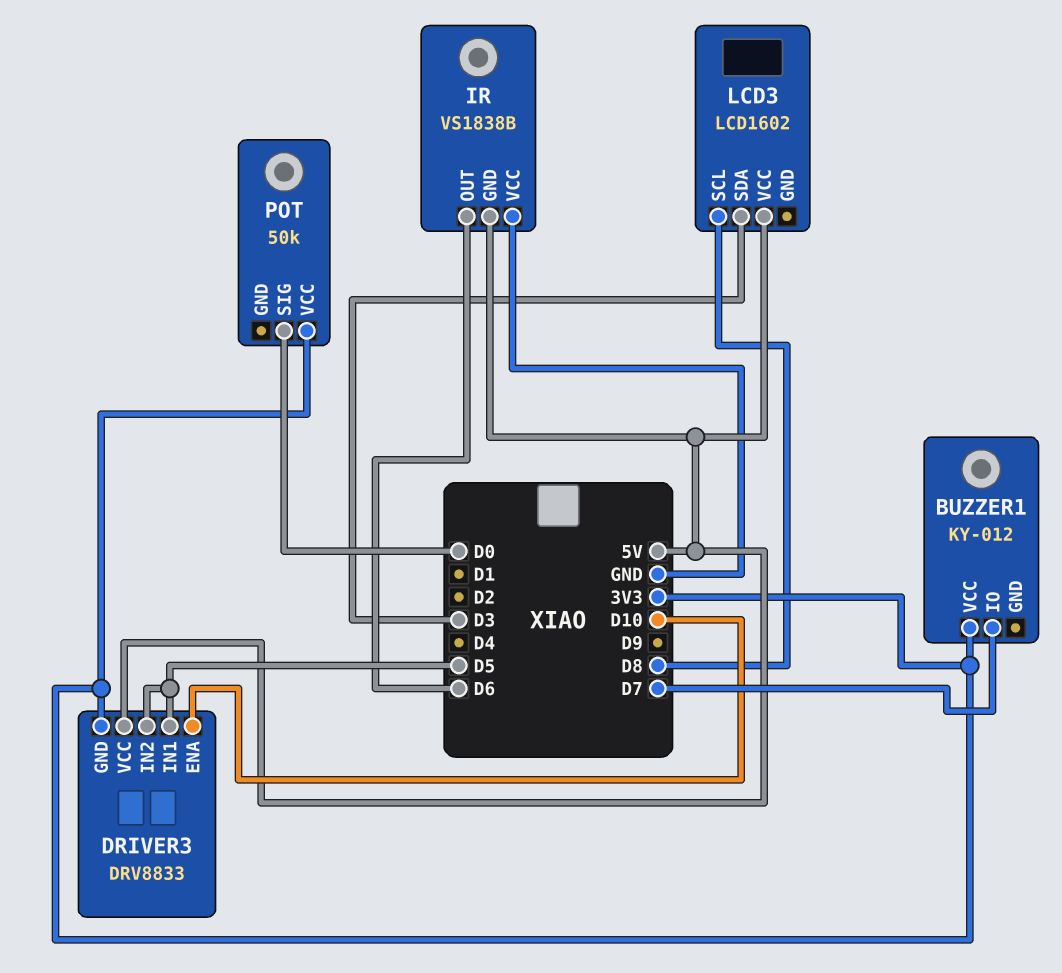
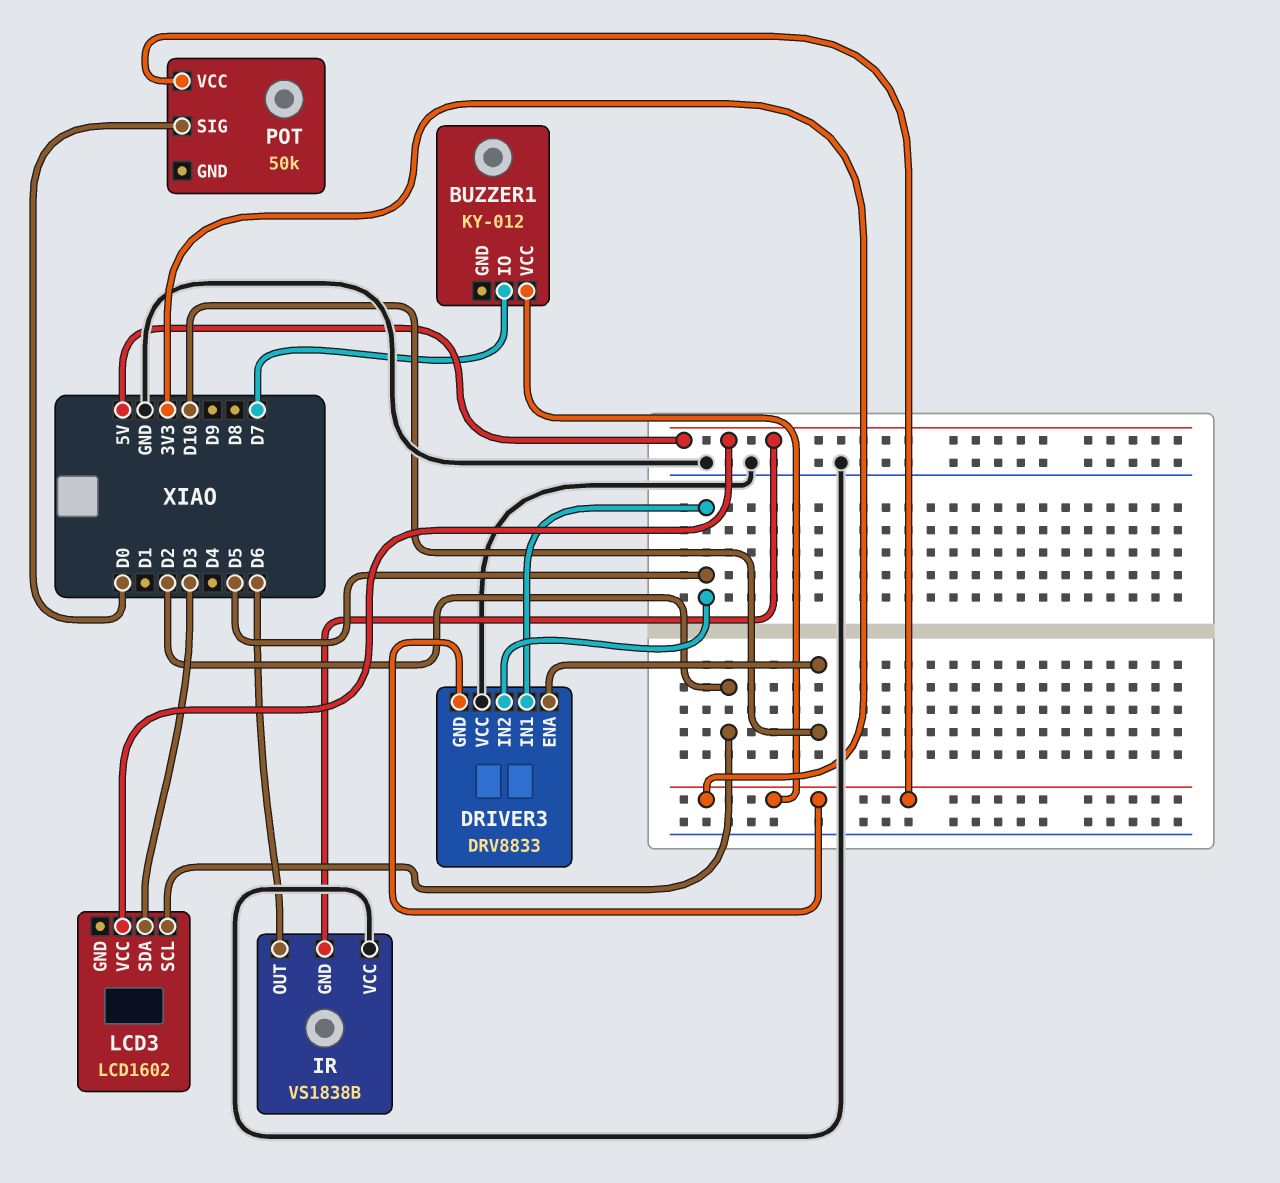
DRIVER3 pin VCC: 5V -> GND
LCD3 pin SCL: D8 -> D2

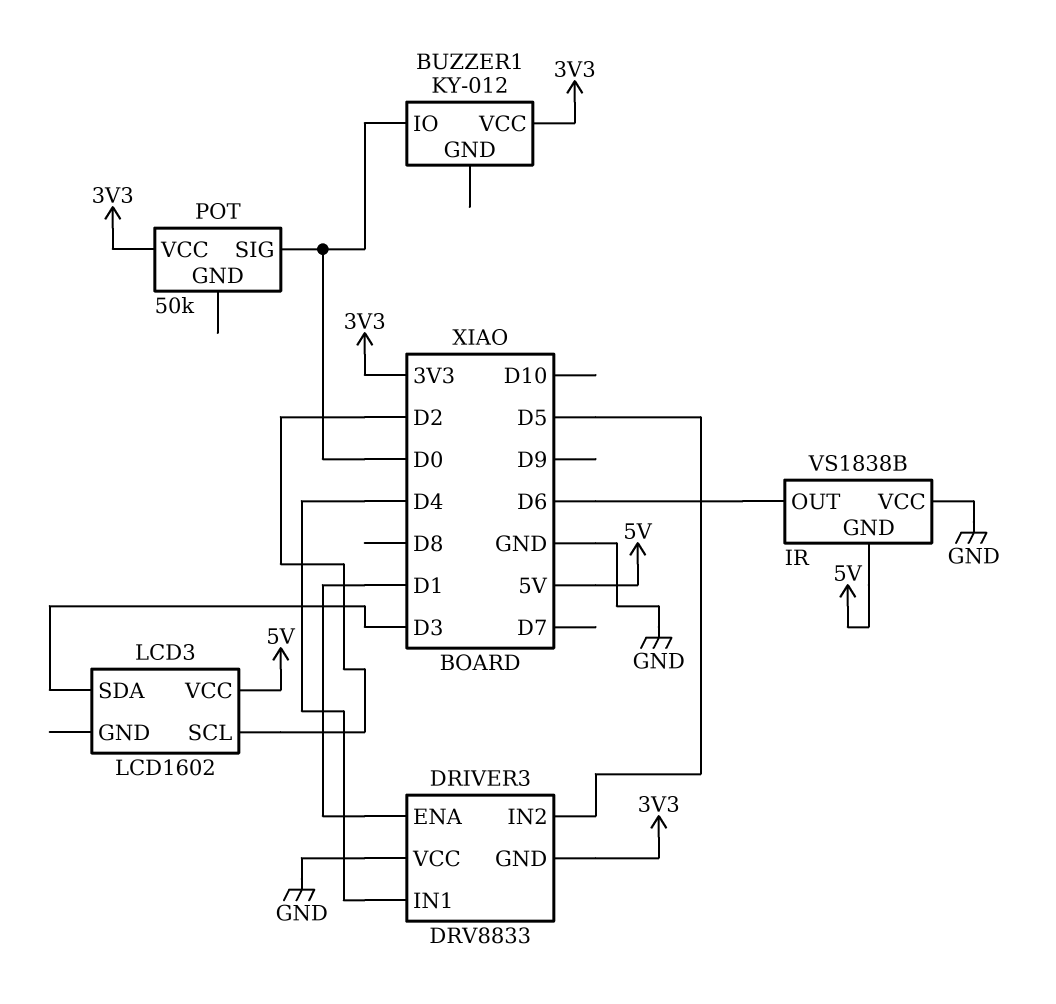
BUZZER1 pin IO: D7 -> D0
DRIVER3 pin ENA: D10 -> D1
DRIVER3 pin IN1: D5 -> D4

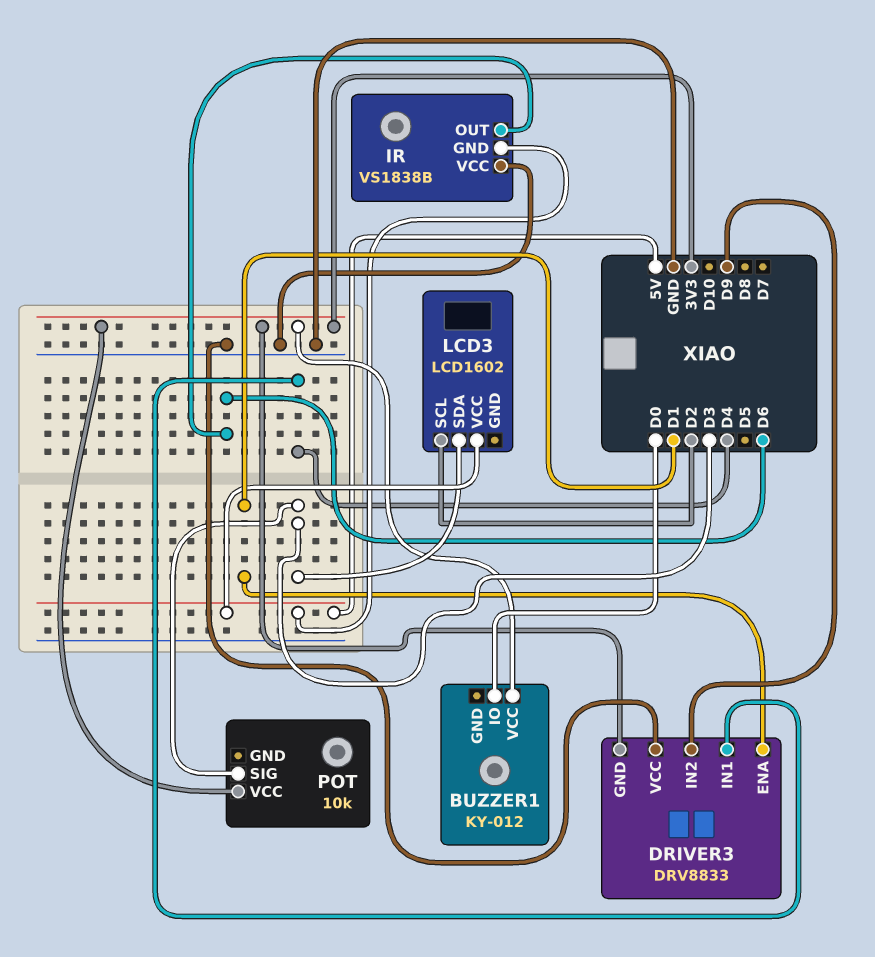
DRIVER3 pin IN2: D5 -> D9
POT: 50k -> 10k
POT pin SIG: D0 -> D3

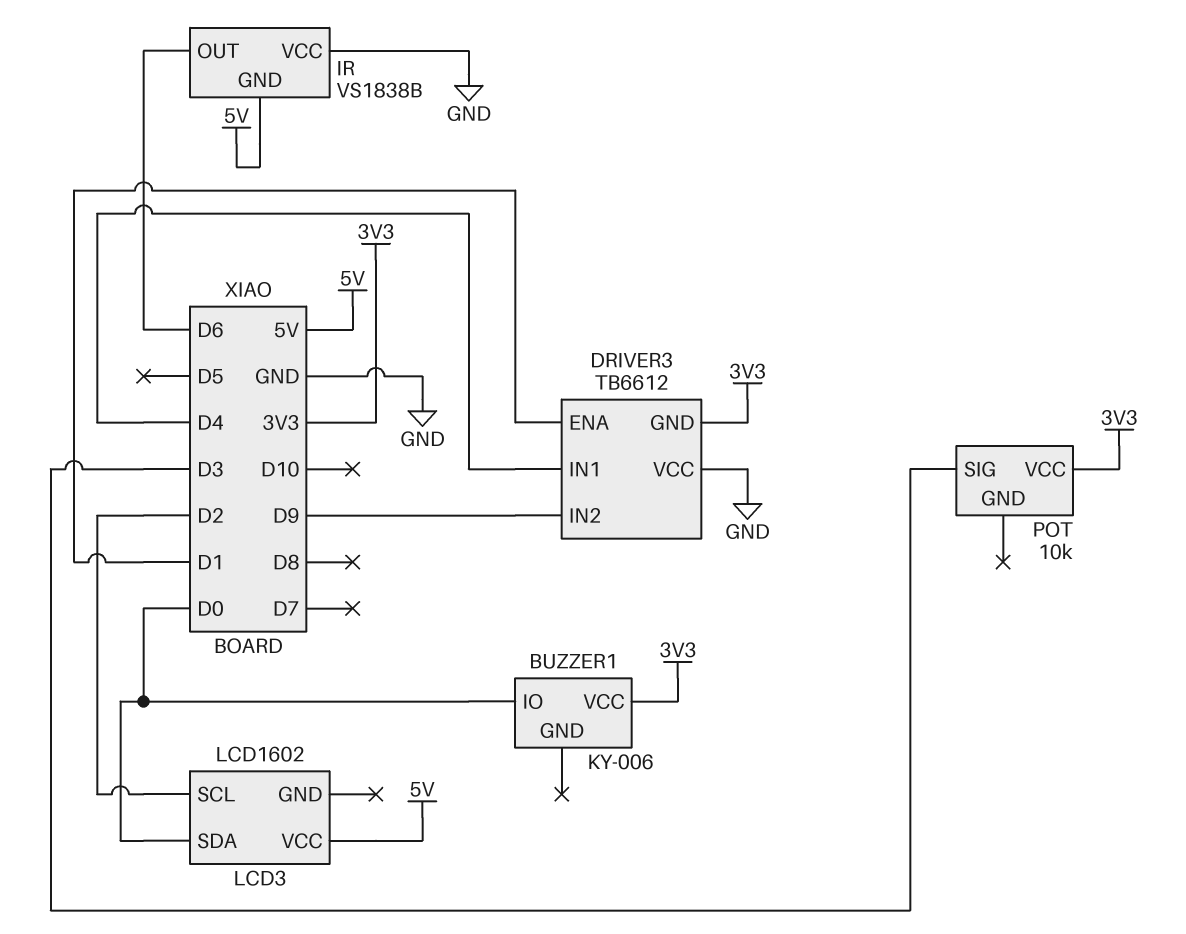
BUZZER1: KY-012 -> KY-006
DRIVER3: DRV8833 -> TB6612
LCD3 pin SDA: D3 -> D0

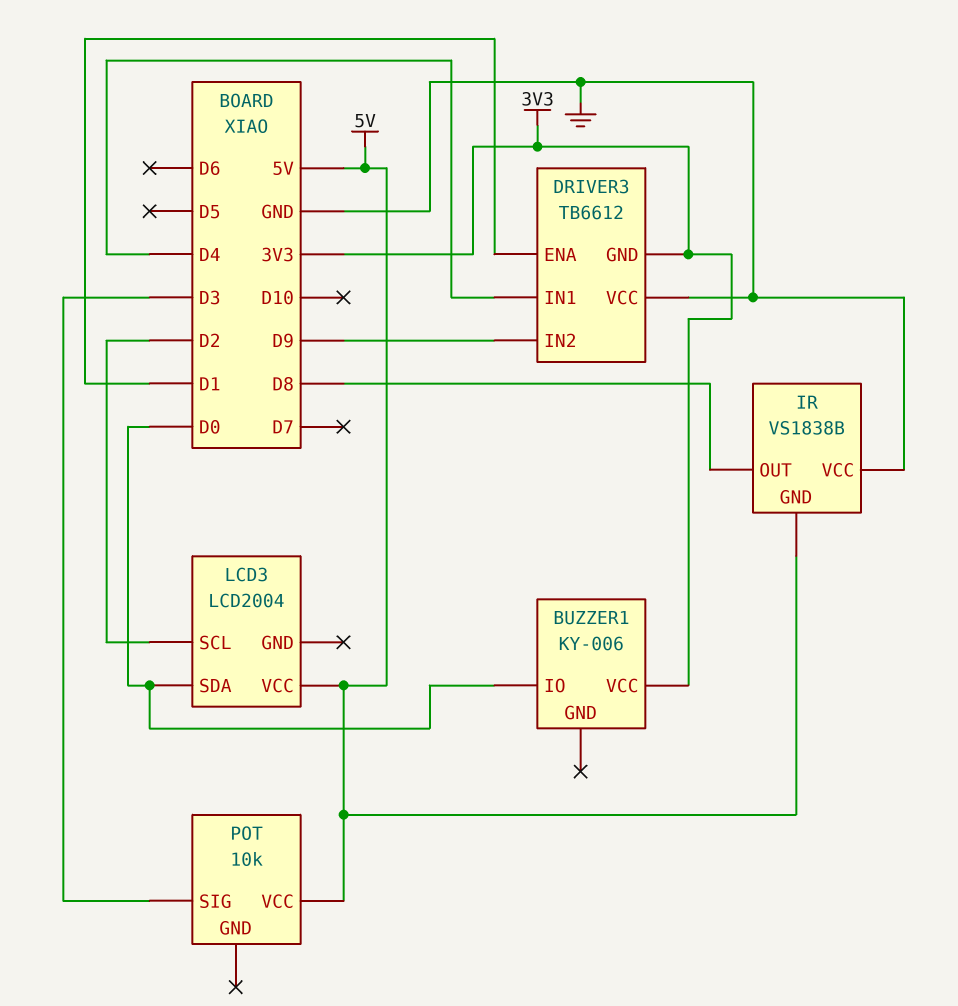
IR pin OUT: D6 -> D8
LCD3: LCD1602 -> LCD2004
POT pin VCC: 3V3 -> 5V

